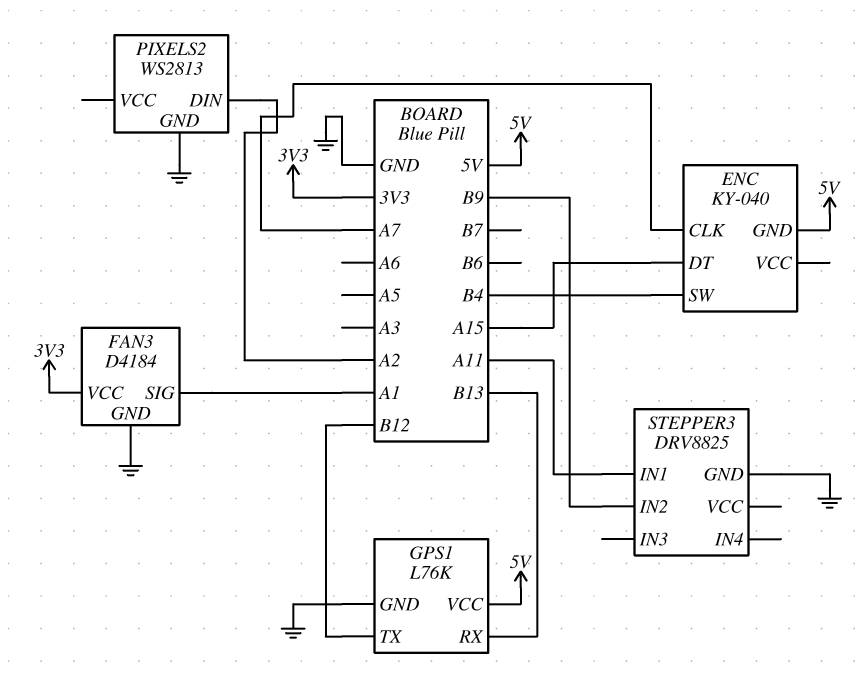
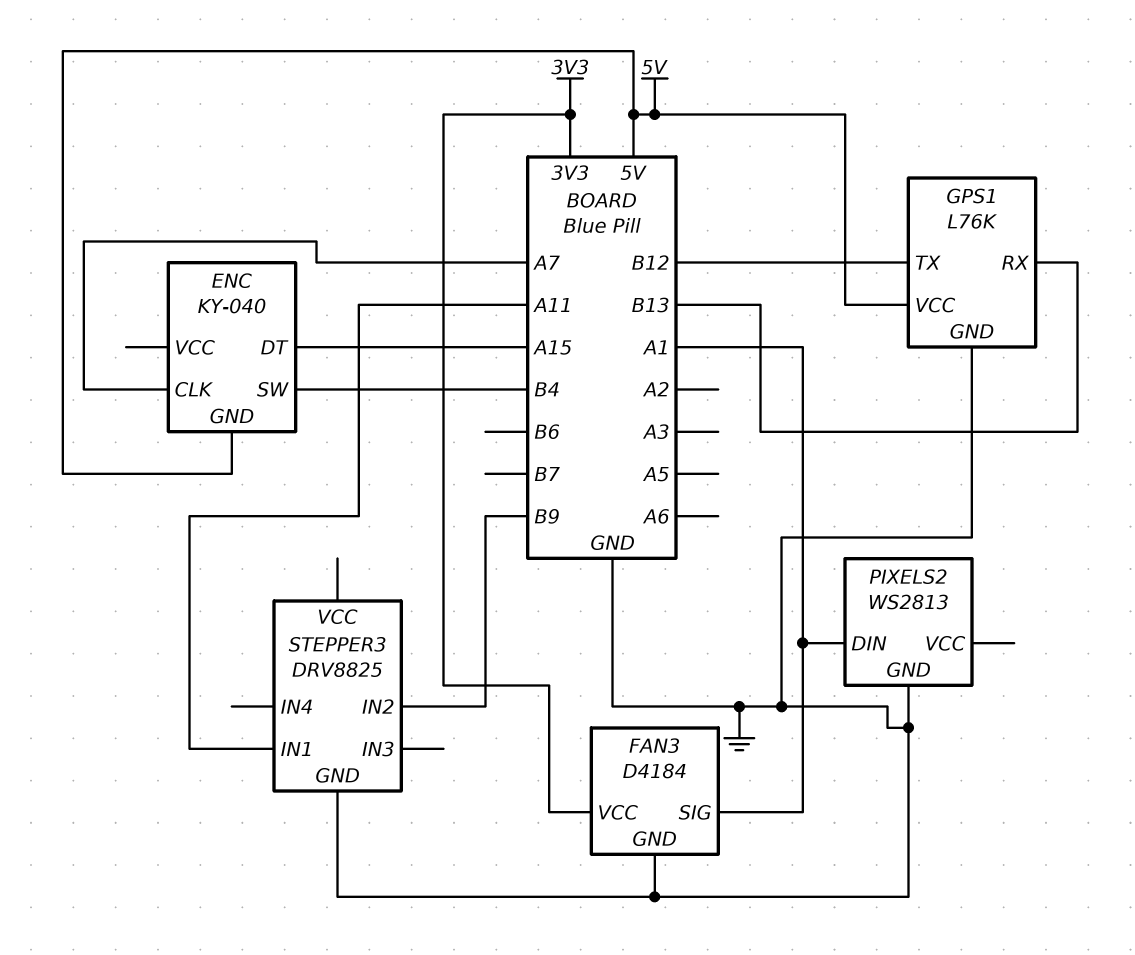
PIXELS2 pin DIN: A2 -> A1

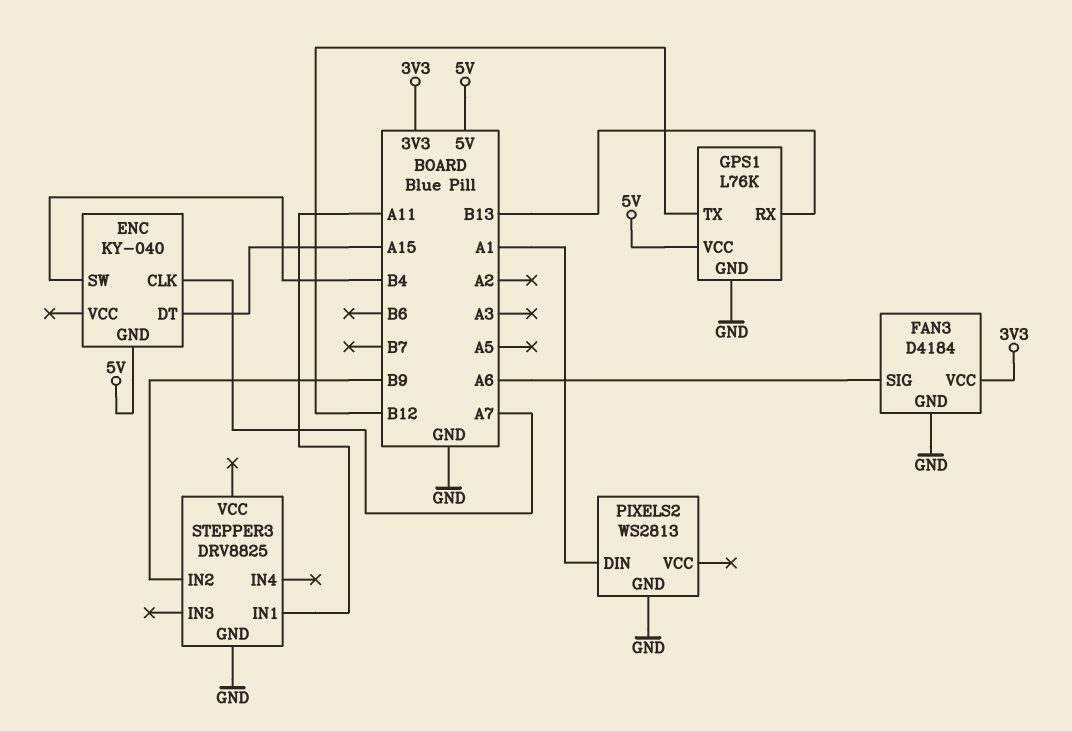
FAN3 pin SIG: A1 -> A6

